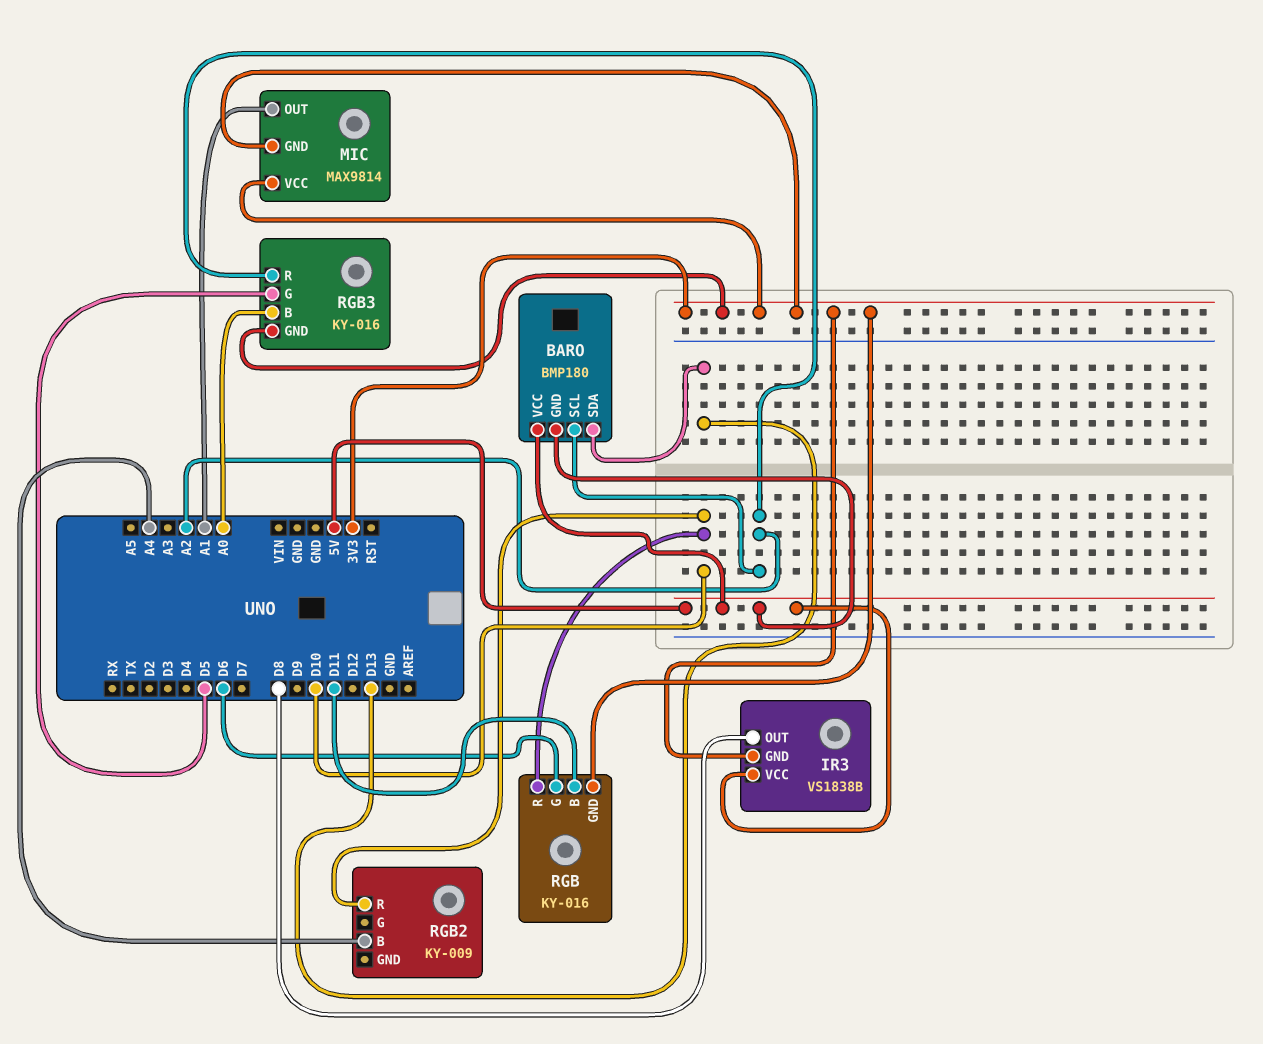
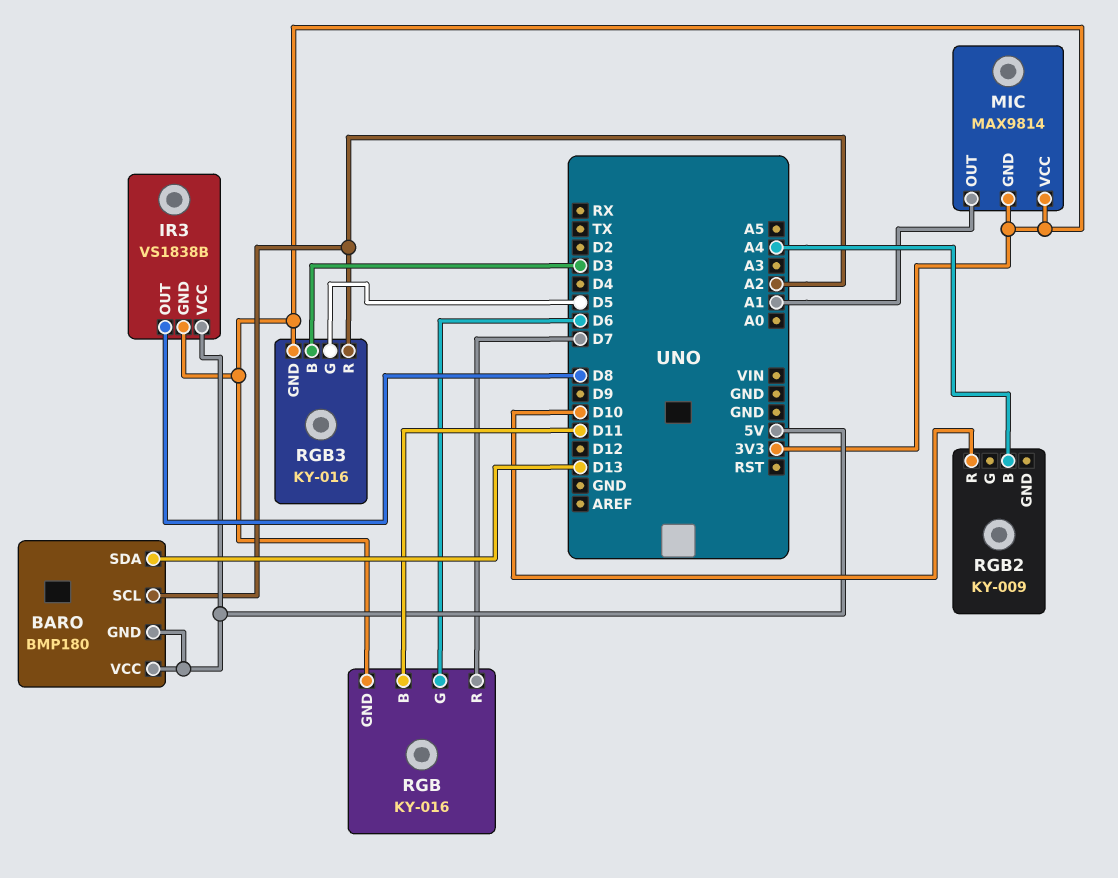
RGB pin R: D10 -> D7
RGB3 pin B: A0 -> D3

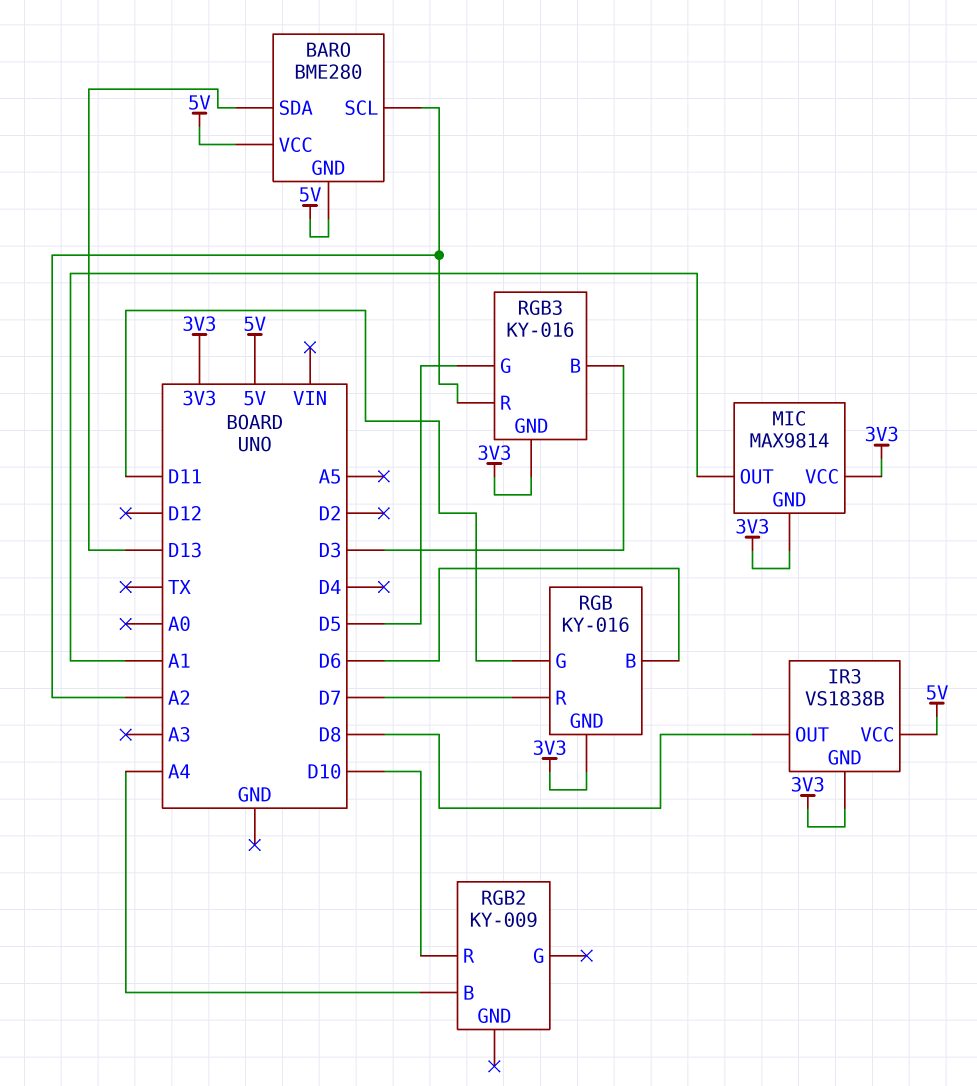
BARO: BMP180 -> BME280
RGB pin B: D11 -> D6
RGB pin G: D6 -> D11

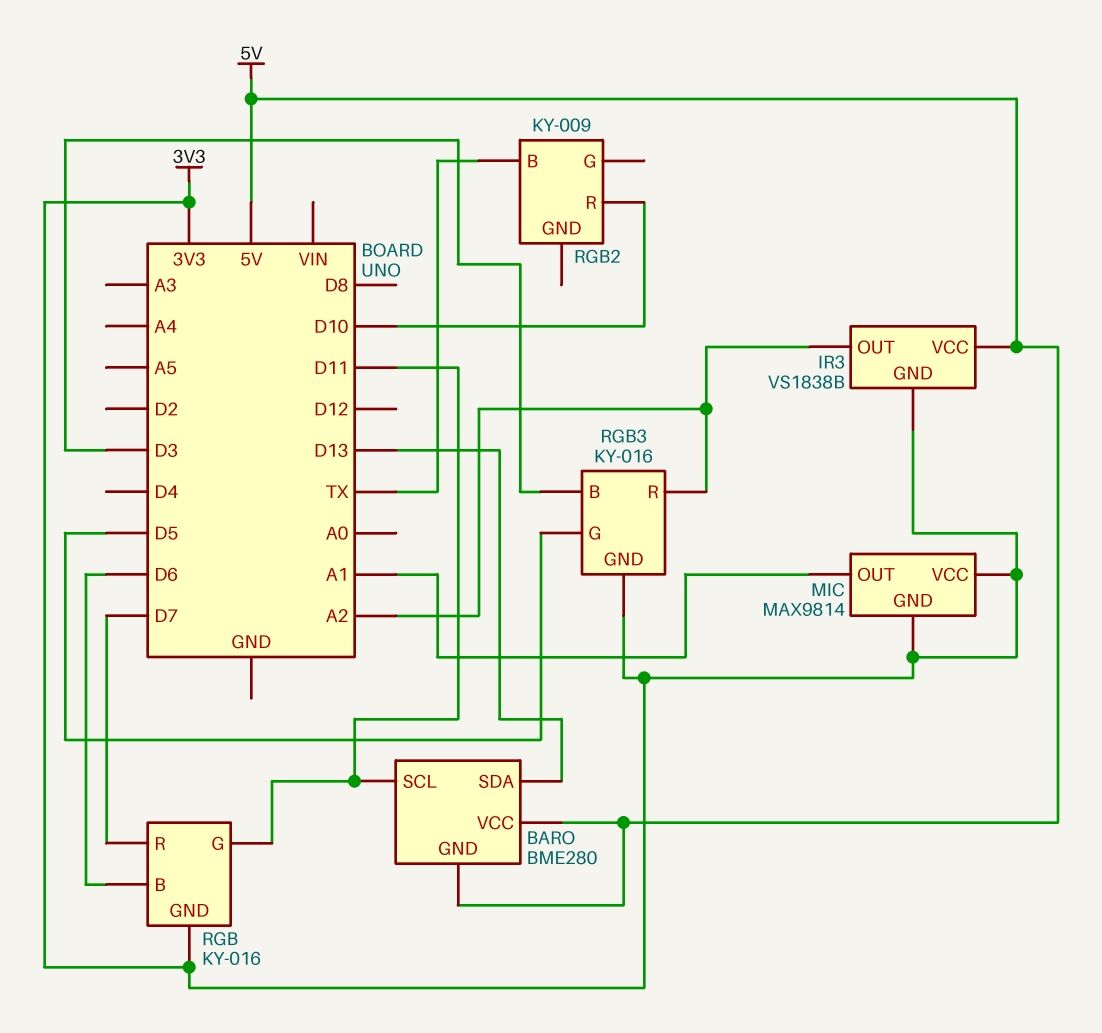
BARO pin SCL: A2 -> D11
IR3 pin OUT: D8 -> A2
RGB2 pin B: A4 -> TX

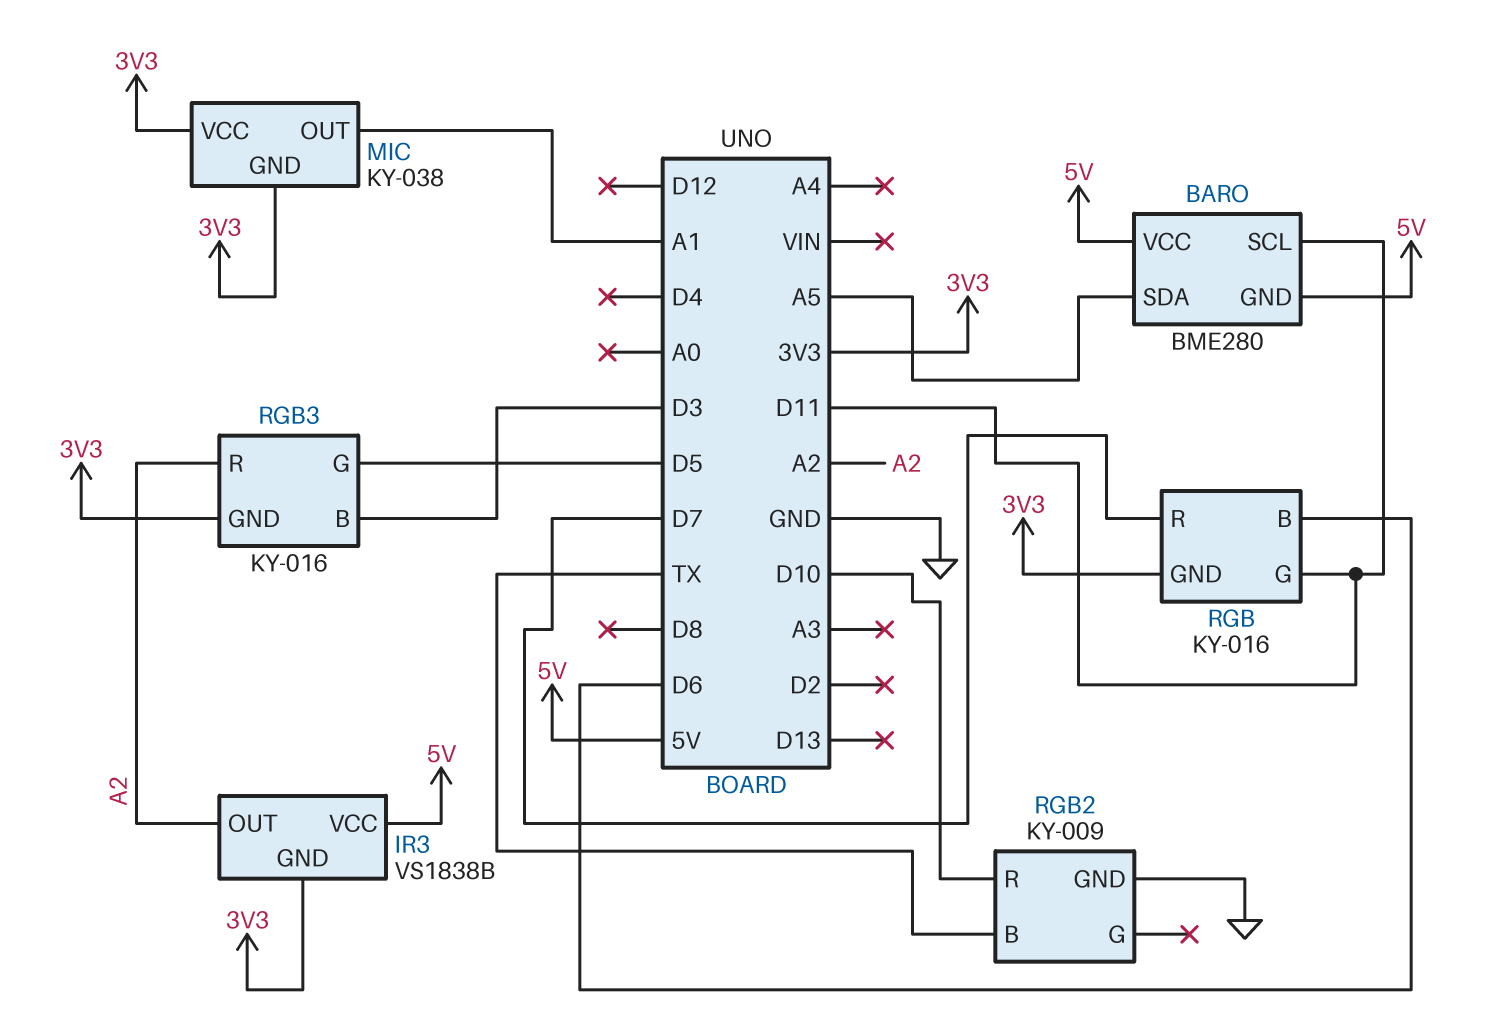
BARO pin SDA: D13 -> A5
MIC: MAX9814 -> KY-038
RGB2 pin GND: none -> GND

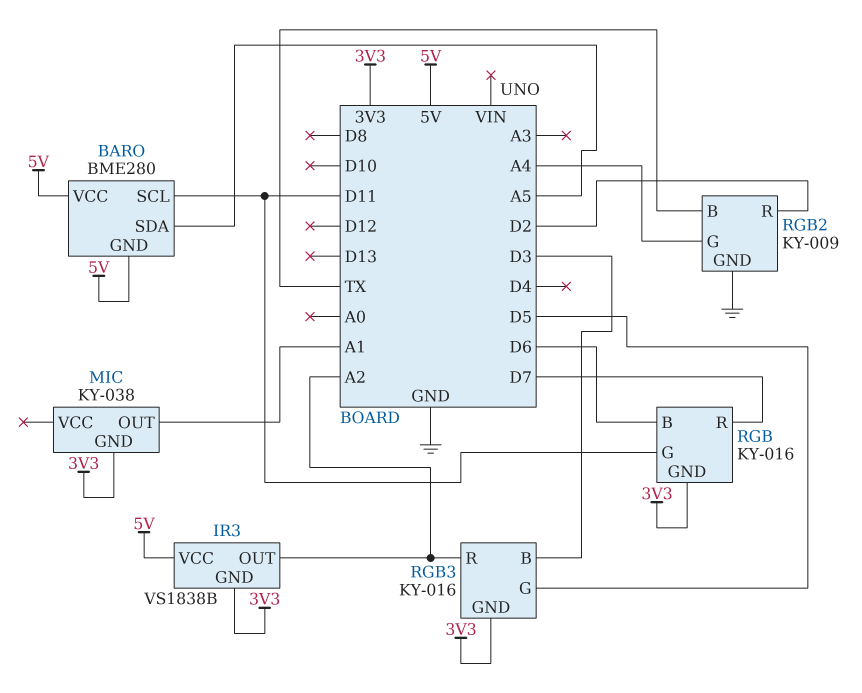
MIC pin VCC: 3V3 -> none
RGB2 pin G: none -> A4
RGB2 pin R: D10 -> D2

